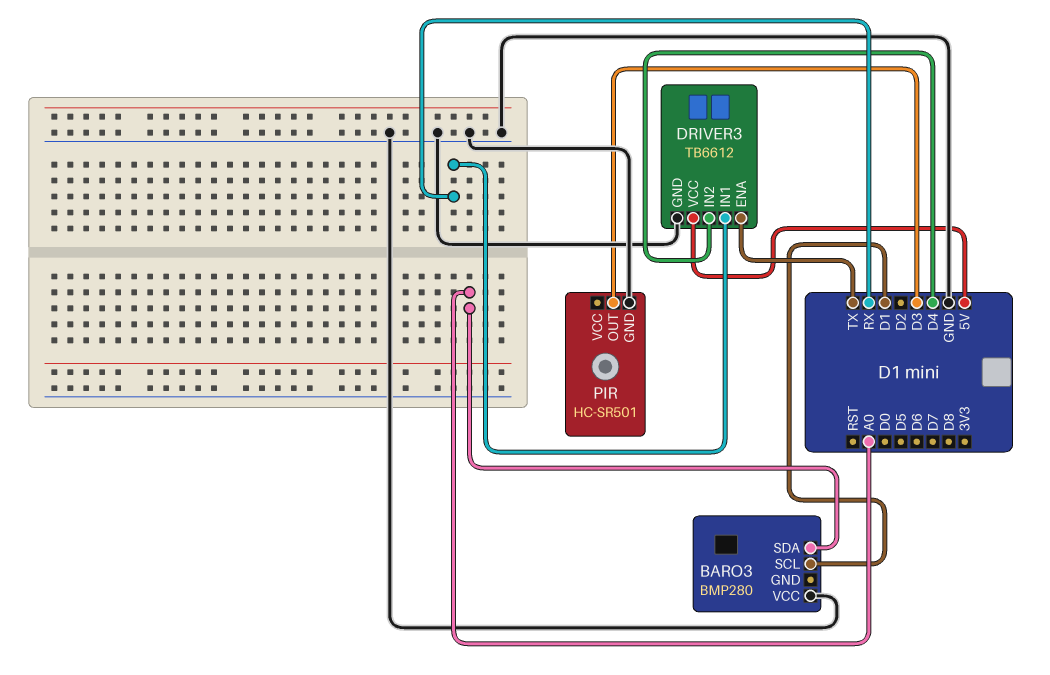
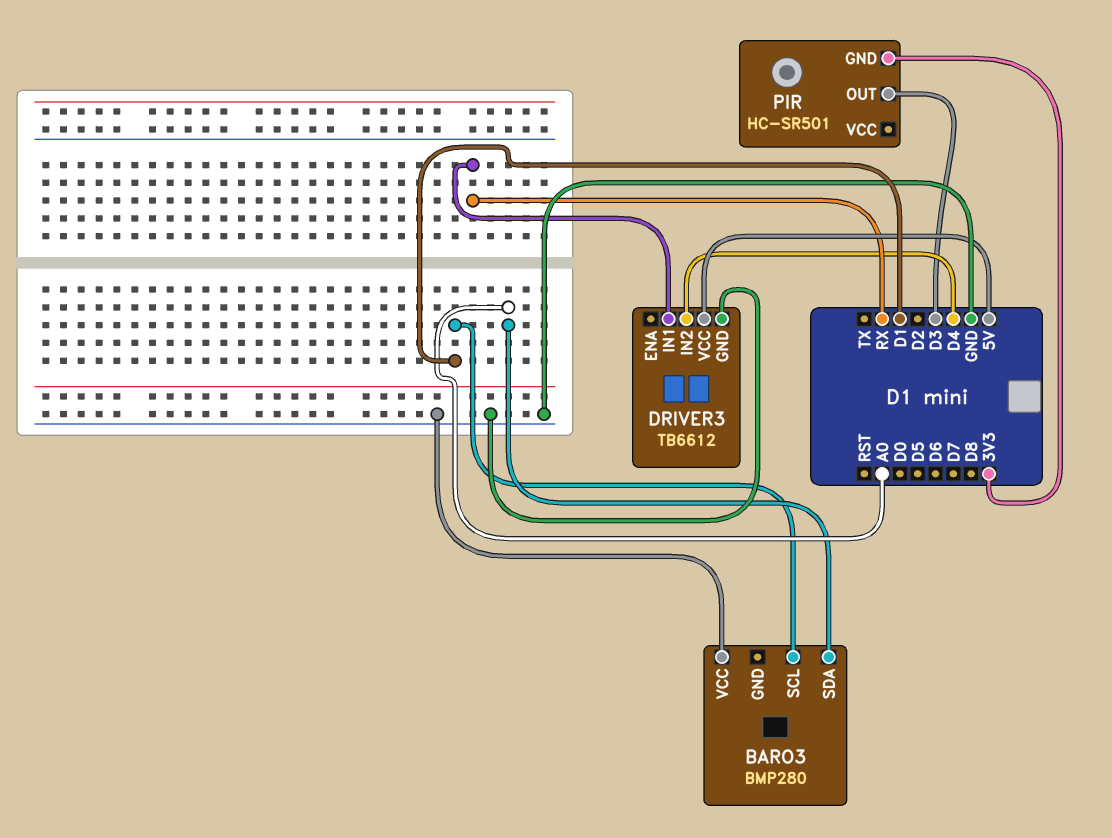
DRIVER3 pin ENA: TX -> none
PIR pin GND: GND -> 3V3

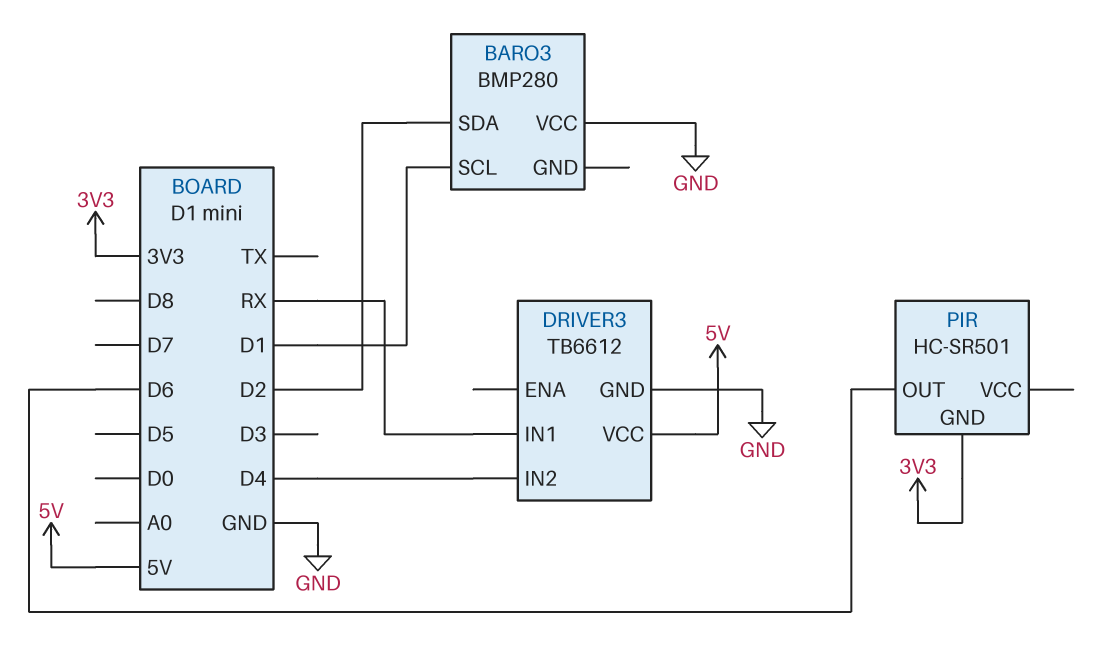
BARO3 pin SDA: A0 -> D2
PIR pin OUT: D3 -> D6

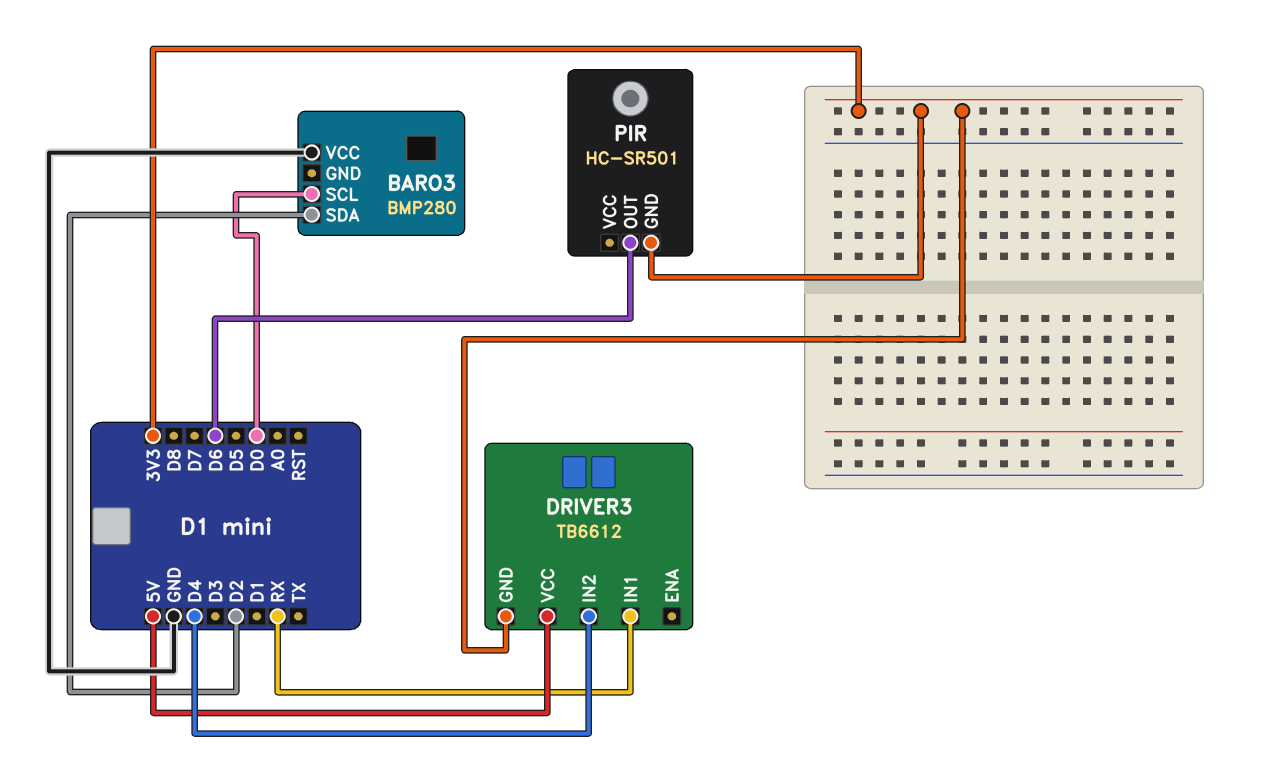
BARO3 pin SCL: D1 -> D0
DRIVER3 pin GND: GND -> 3V3

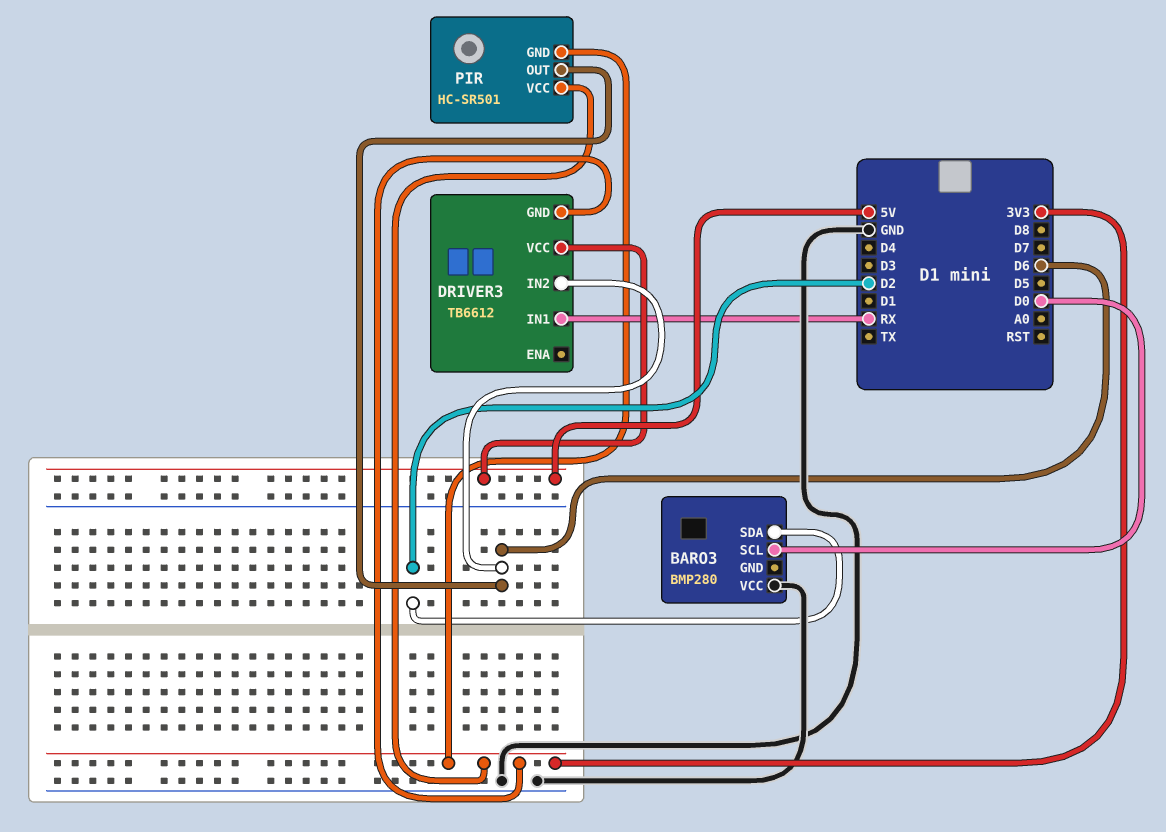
DRIVER3 pin IN2: D4 -> D6
PIR pin VCC: none -> 3V3

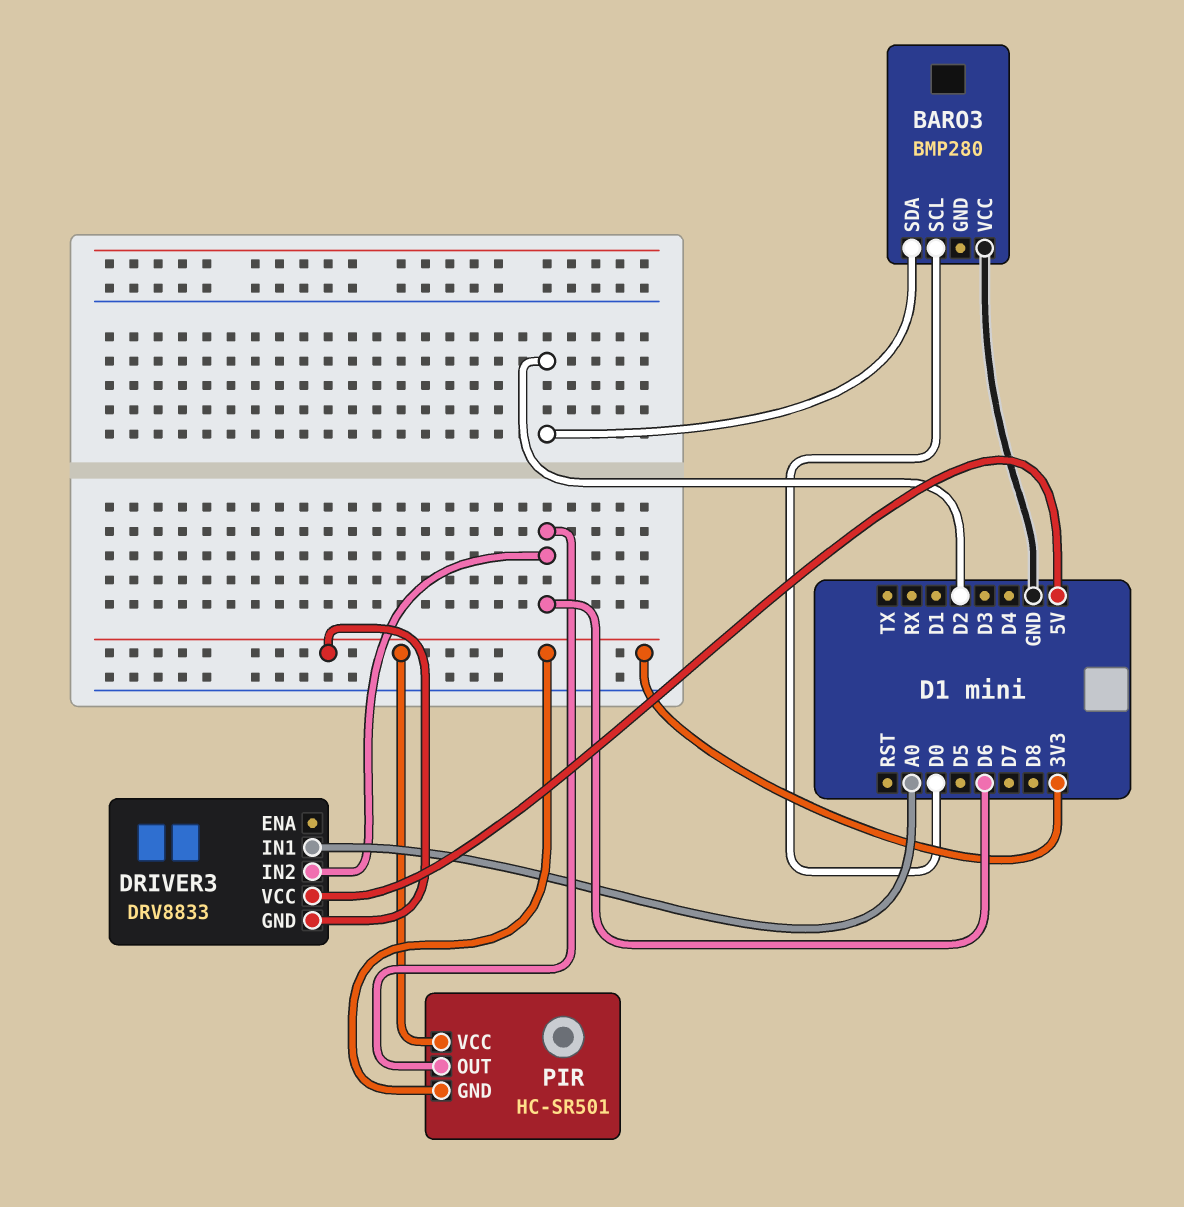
DRIVER3: TB6612 -> DRV8833
DRIVER3 pin IN1: RX -> A0

